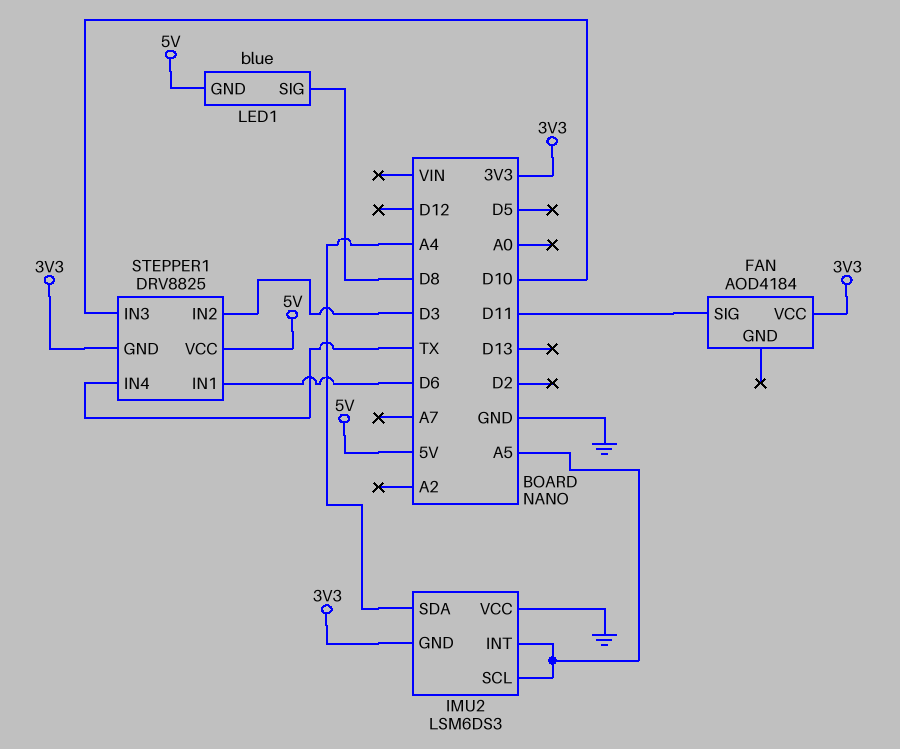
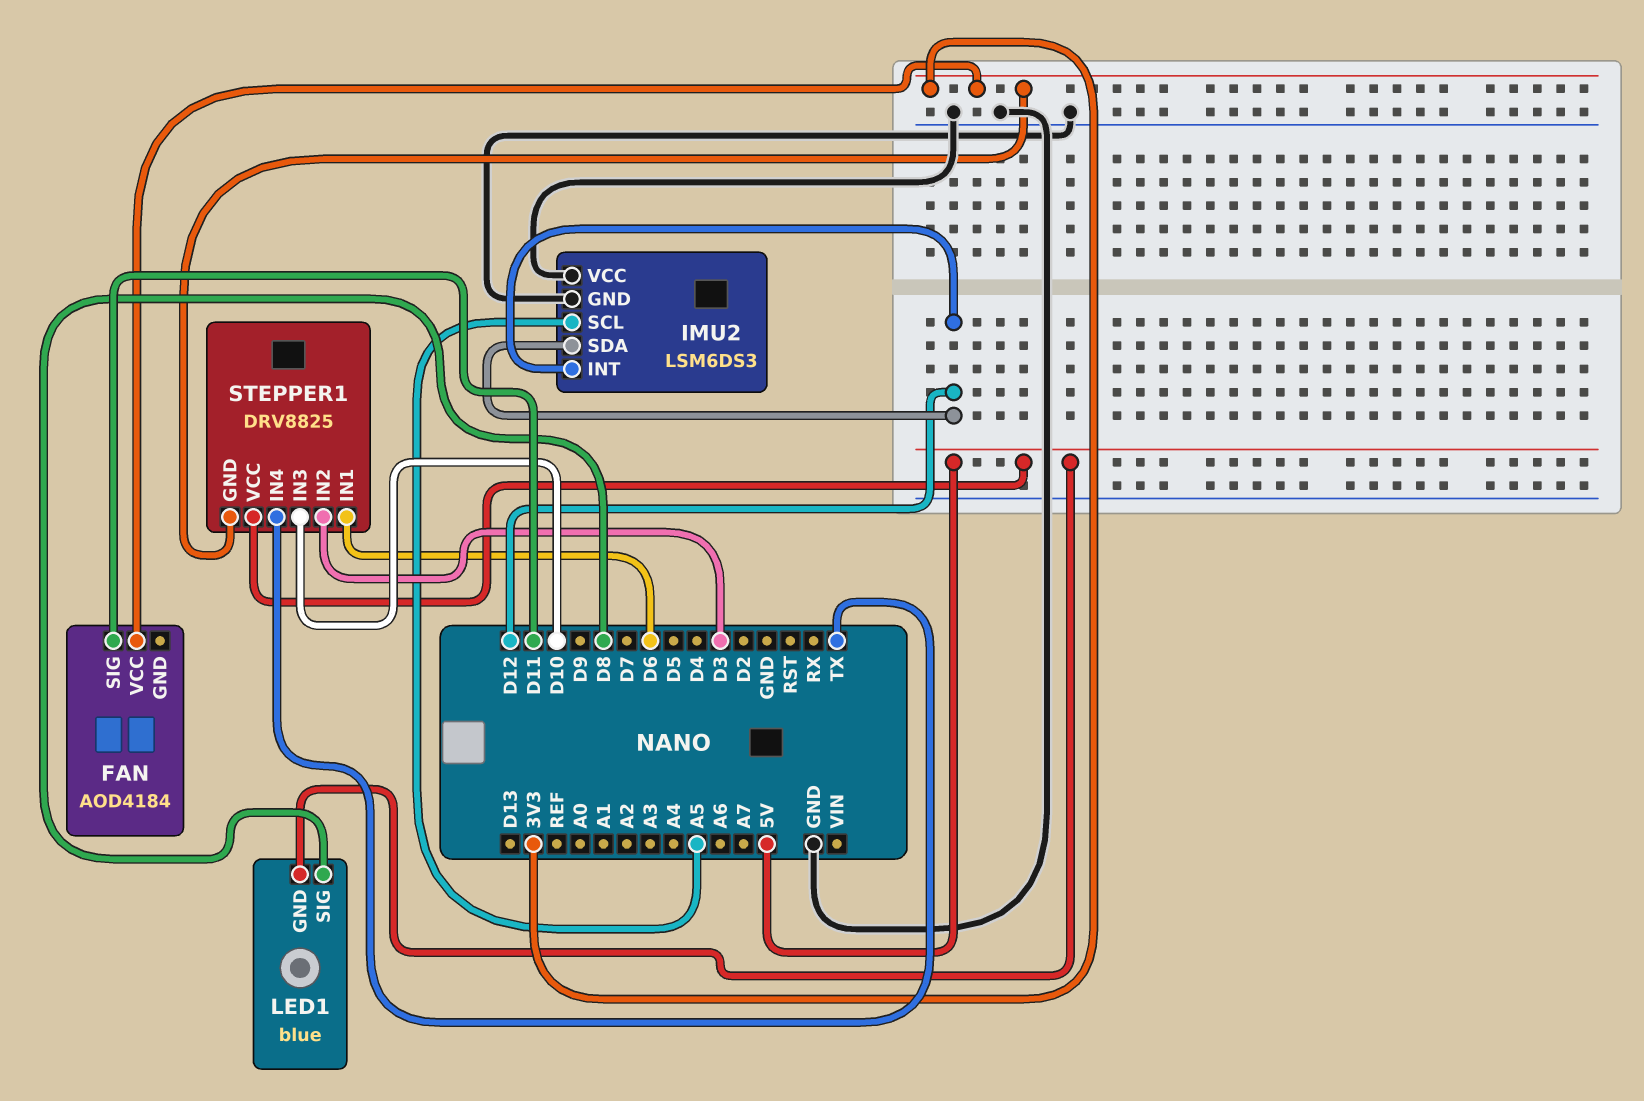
IMU2 pin GND: 3V3 -> GND
IMU2 pin INT: A5 -> D12
IMU2 pin SDA: A4 -> D12

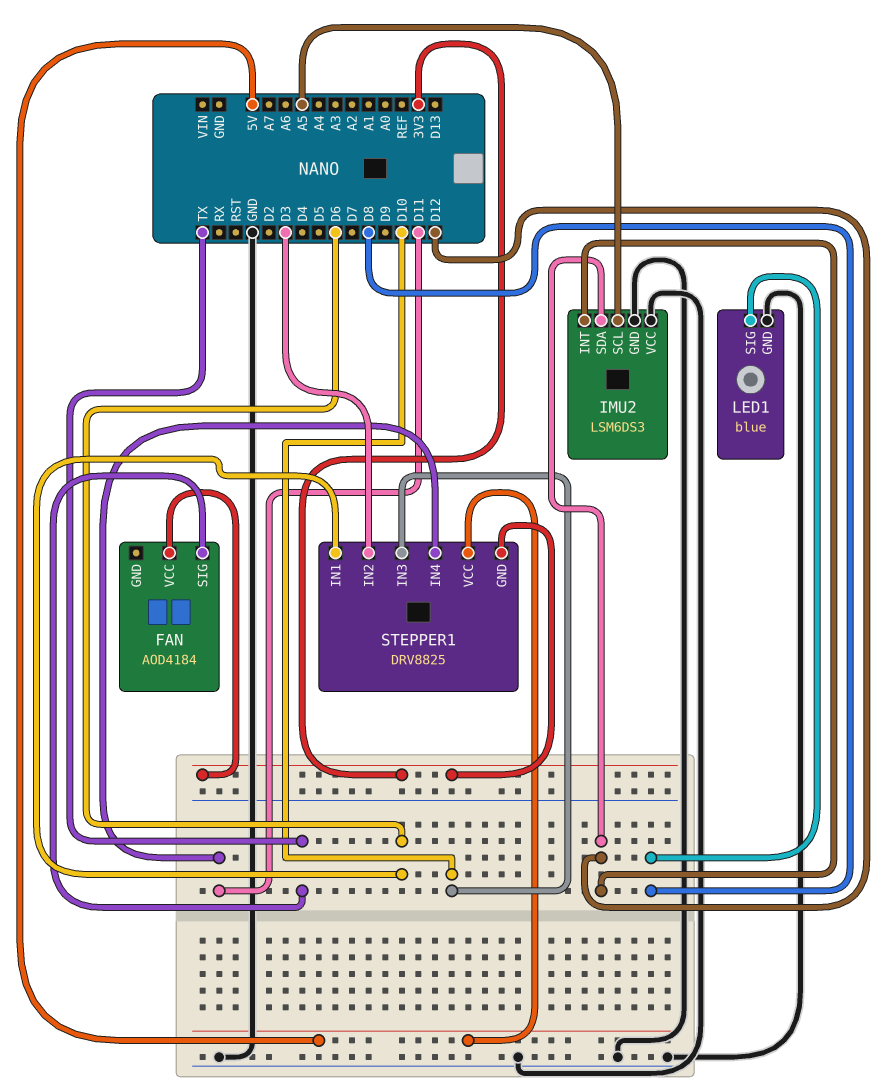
FAN pin SIG: D11 -> TX
LED1 pin GND: 5V -> GND
STEPPER1 pin IN4: TX -> D11

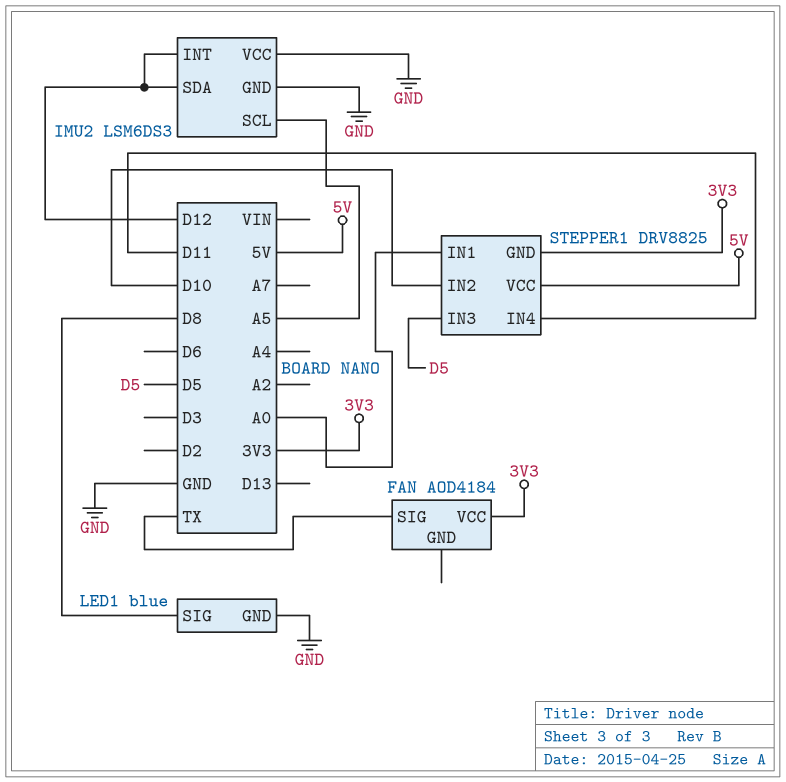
STEPPER1 pin IN1: D6 -> A0
STEPPER1 pin IN2: D3 -> D10
STEPPER1 pin IN3: D10 -> D5

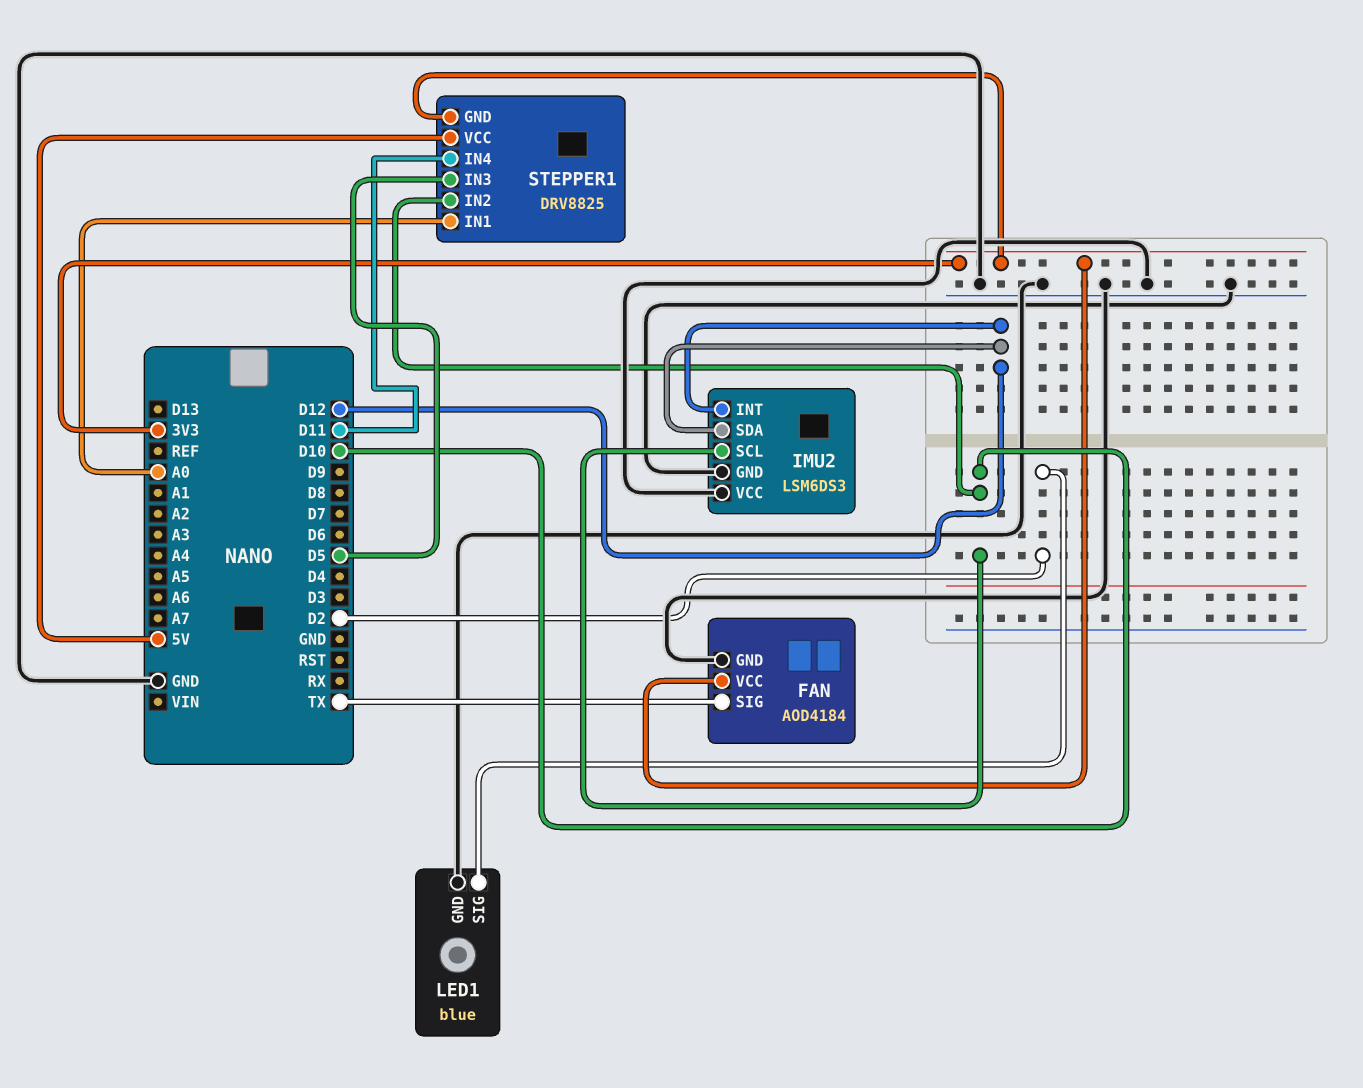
FAN pin GND: none -> GND
IMU2 pin SCL: A5 -> D10
LED1 pin SIG: D8 -> D2

